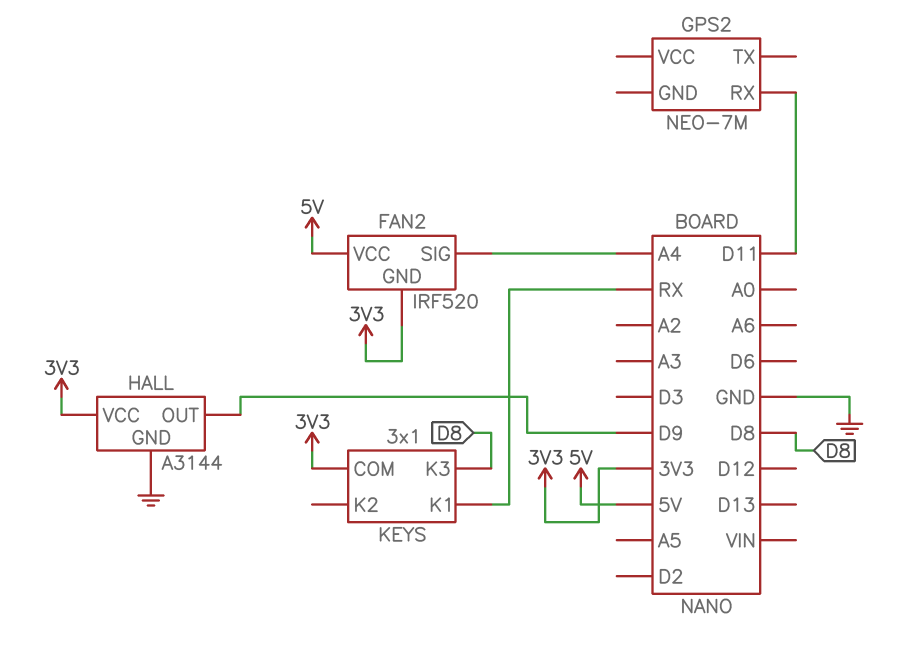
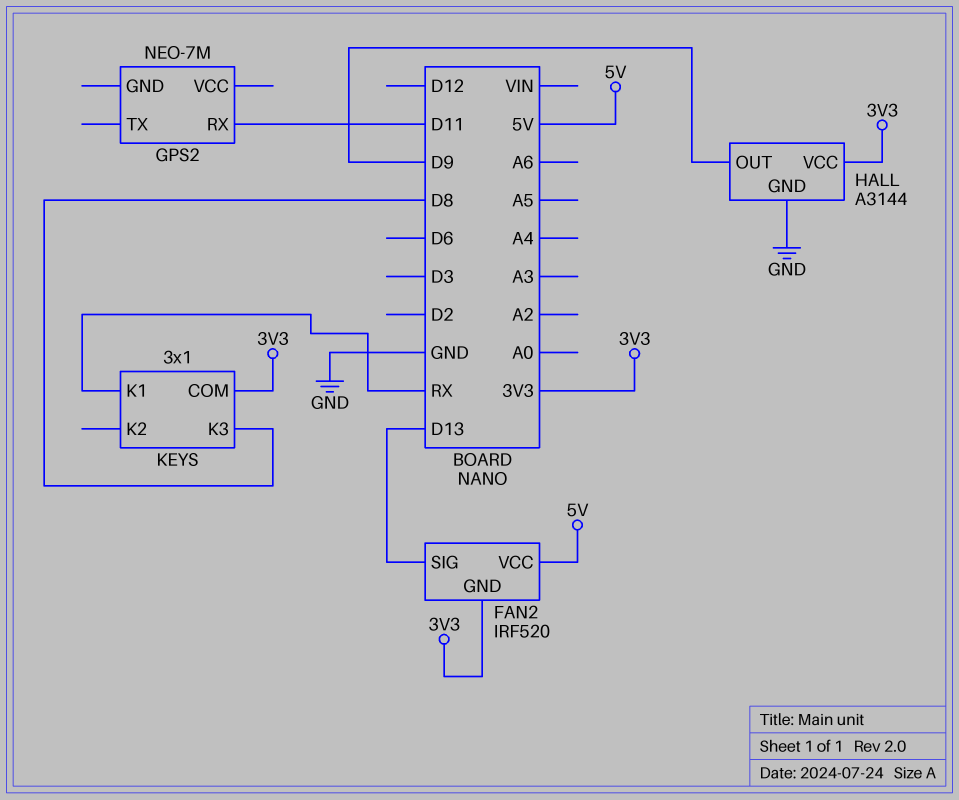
FAN2 pin SIG: A4 -> D13

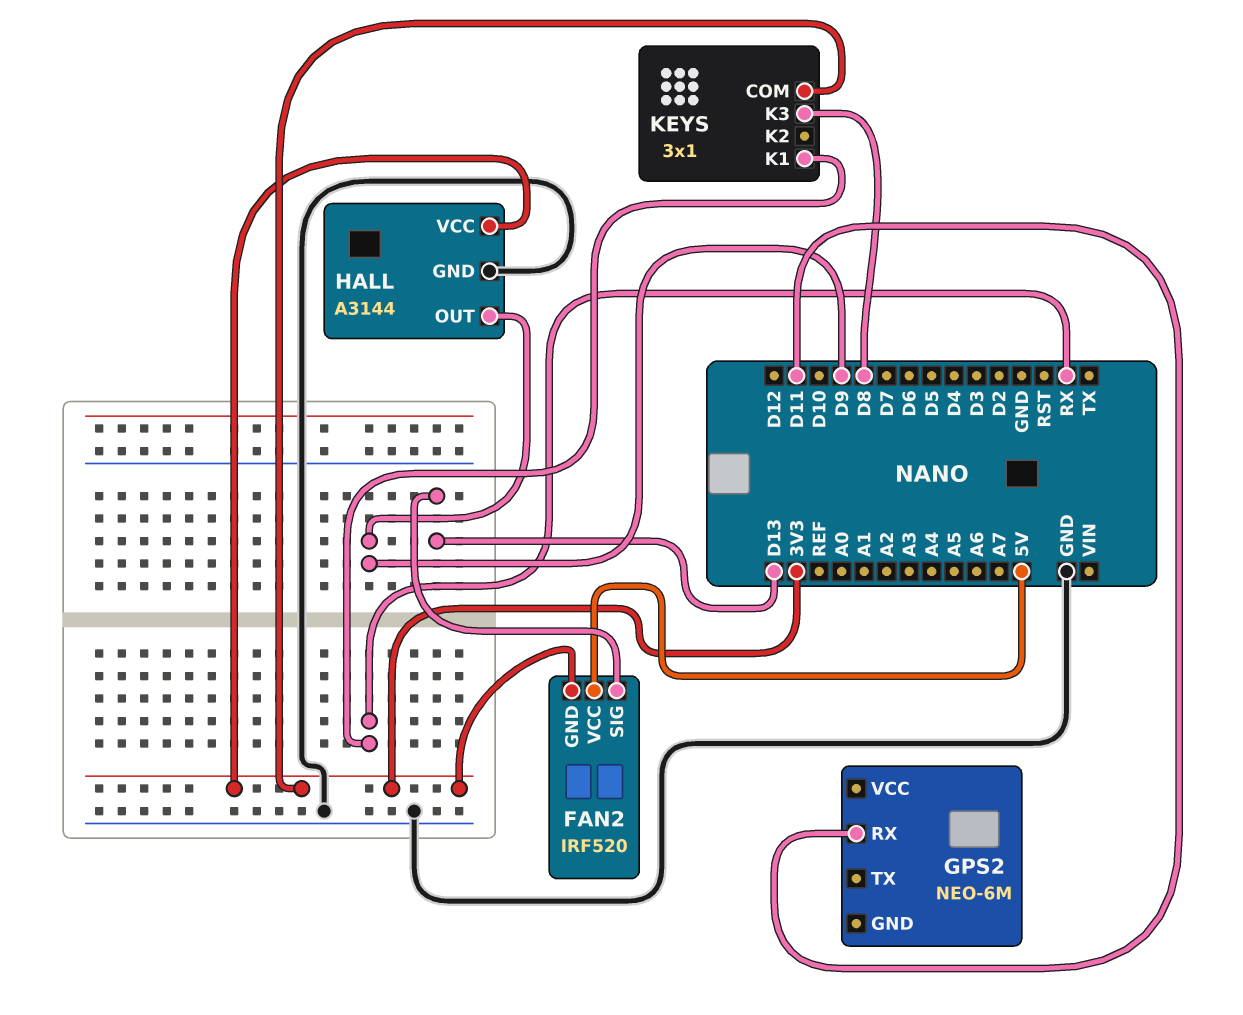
GPS2: NEO-7M -> NEO-6M

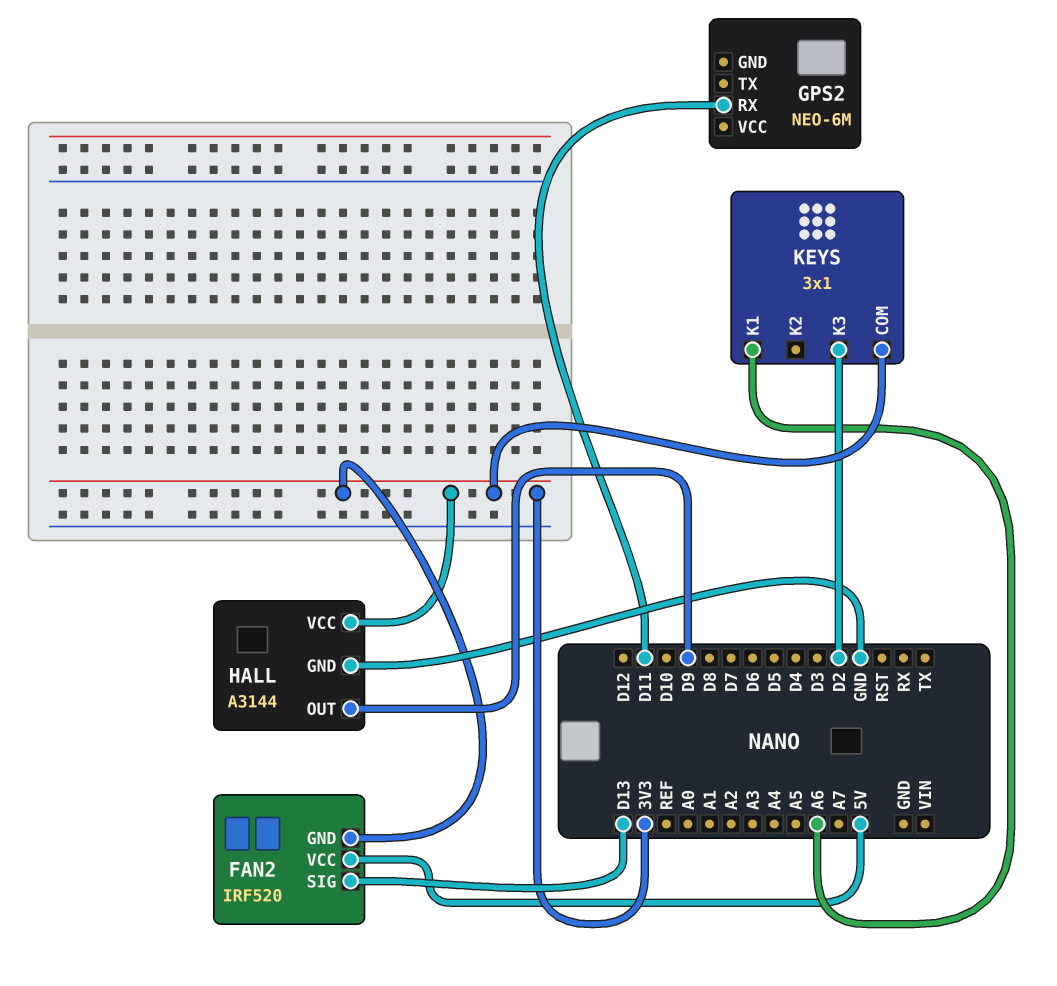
KEYS pin K1: RX -> A6
KEYS pin K3: D8 -> D2

